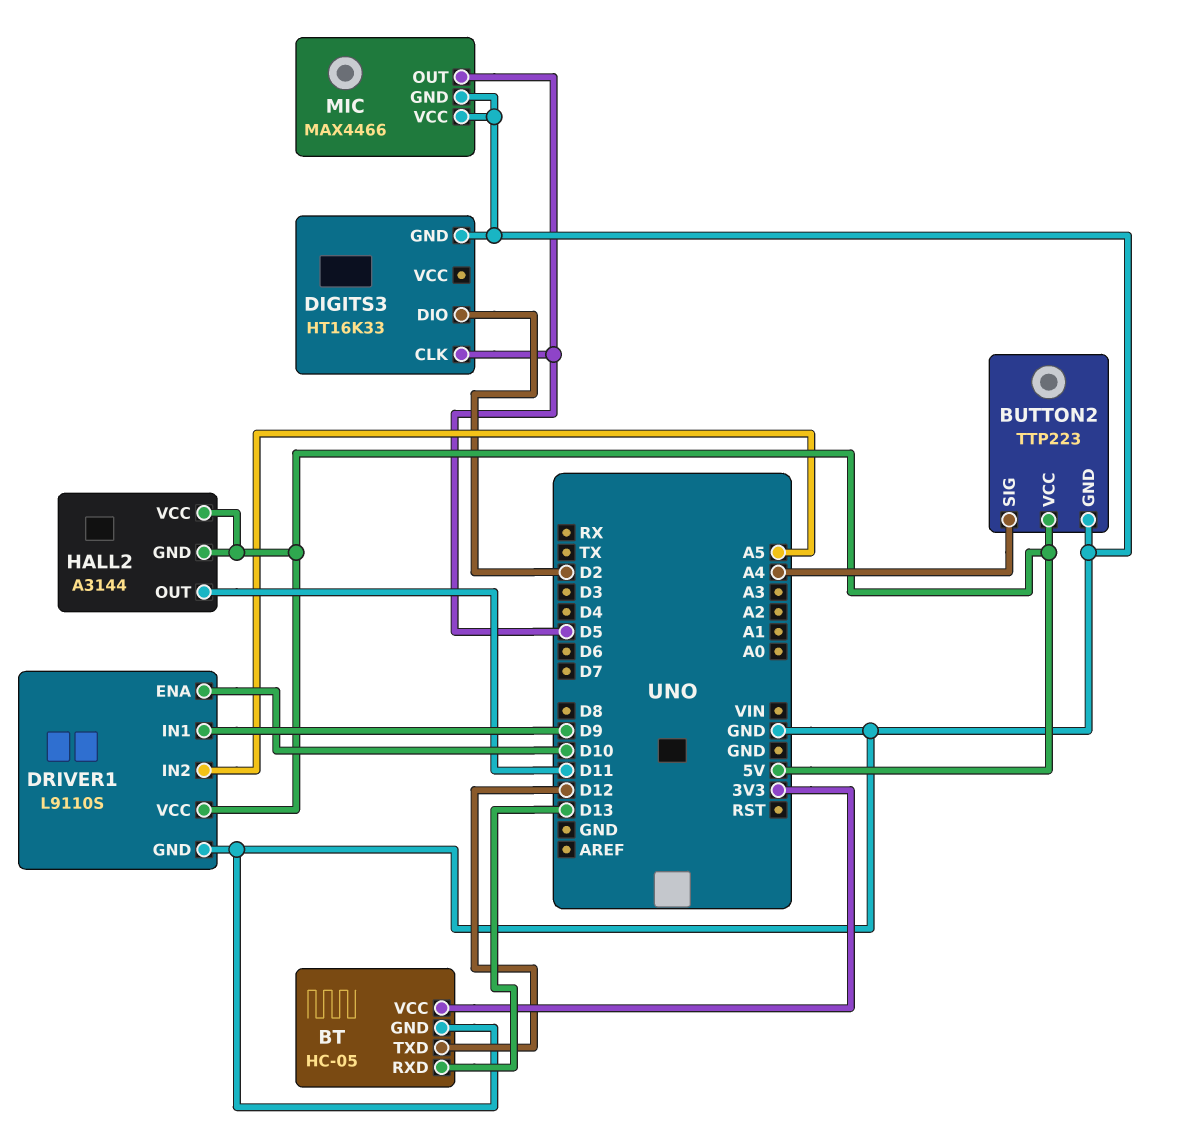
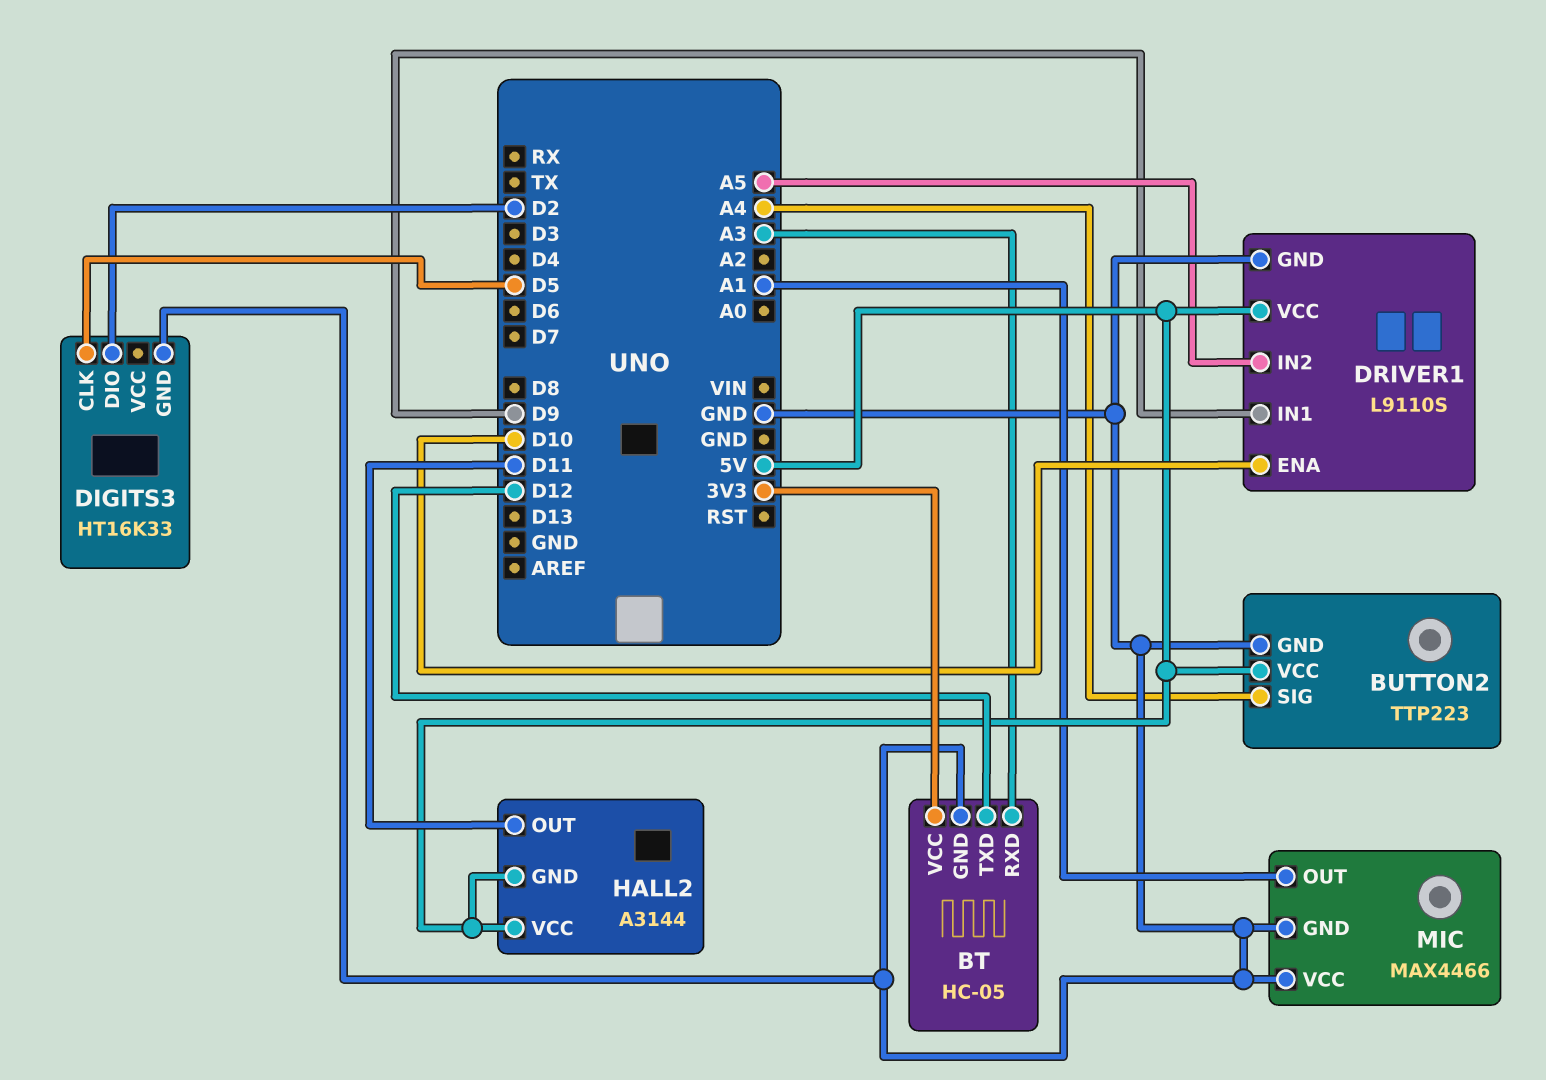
BT pin RXD: D13 -> A3
MIC pin OUT: D5 -> A1

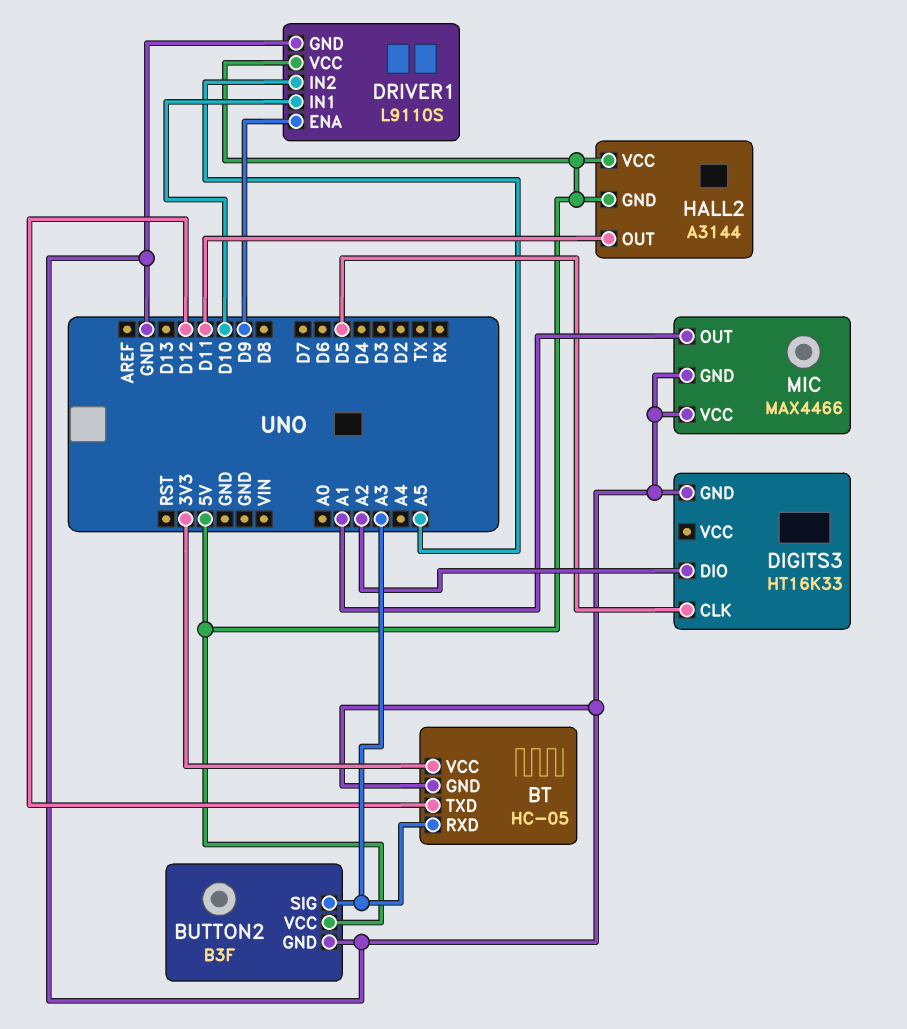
BUTTON2: TTP223 -> B3F
BUTTON2 pin SIG: A4 -> A3
DIGITS3 pin DIO: D2 -> A2
DRIVER1 pin ENA: D10 -> D9
DRIVER1 pin IN1: D9 -> D10

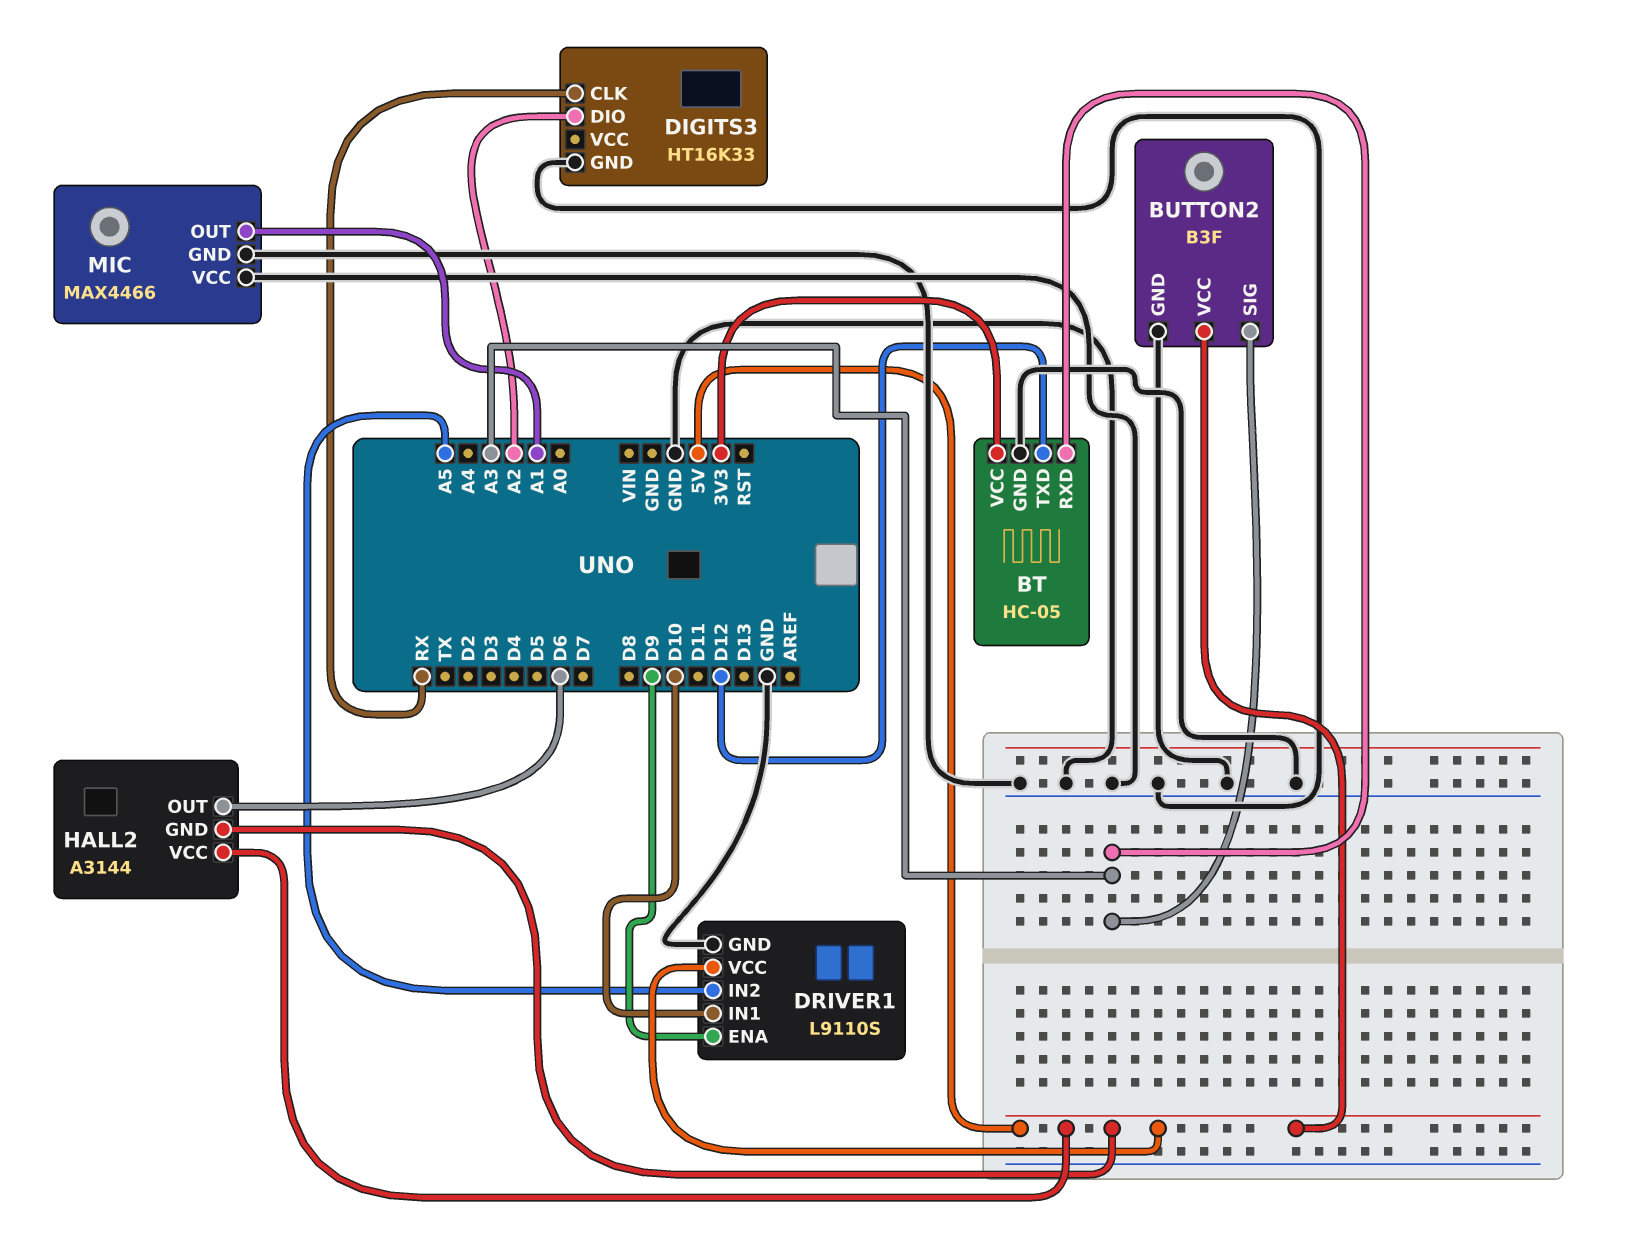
DIGITS3 pin CLK: D5 -> RX
HALL2 pin OUT: D11 -> D6

